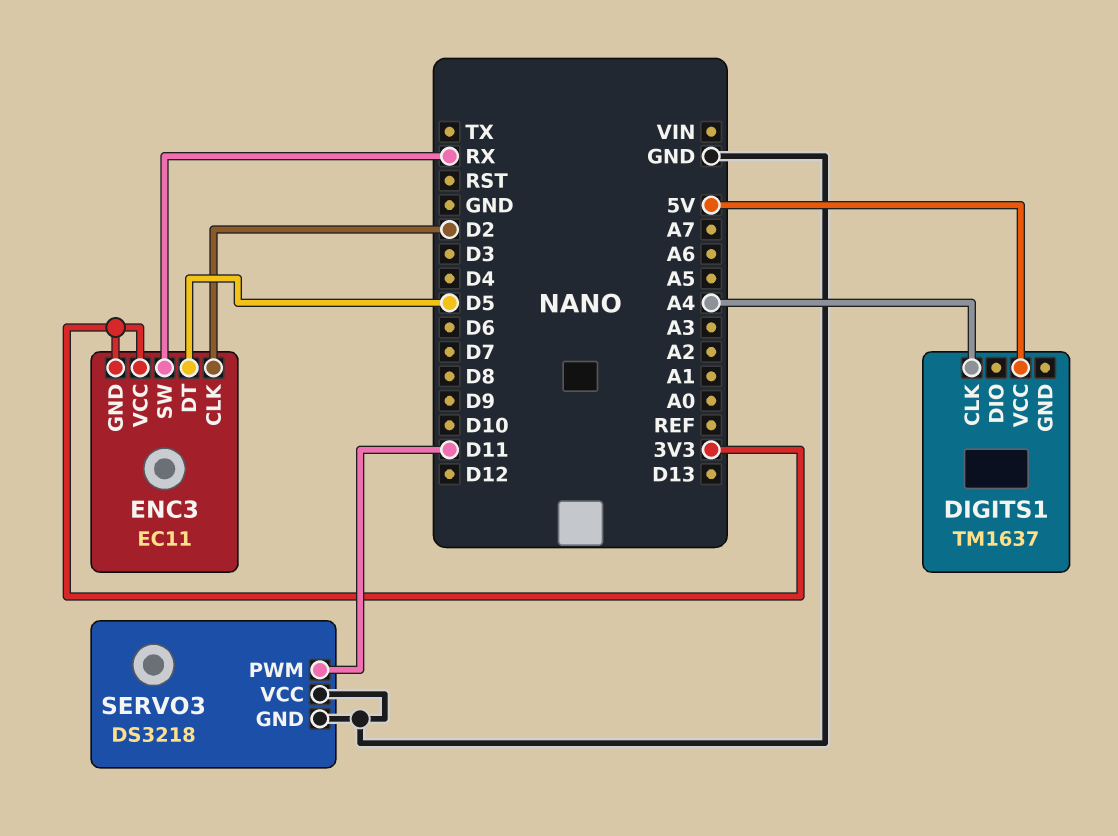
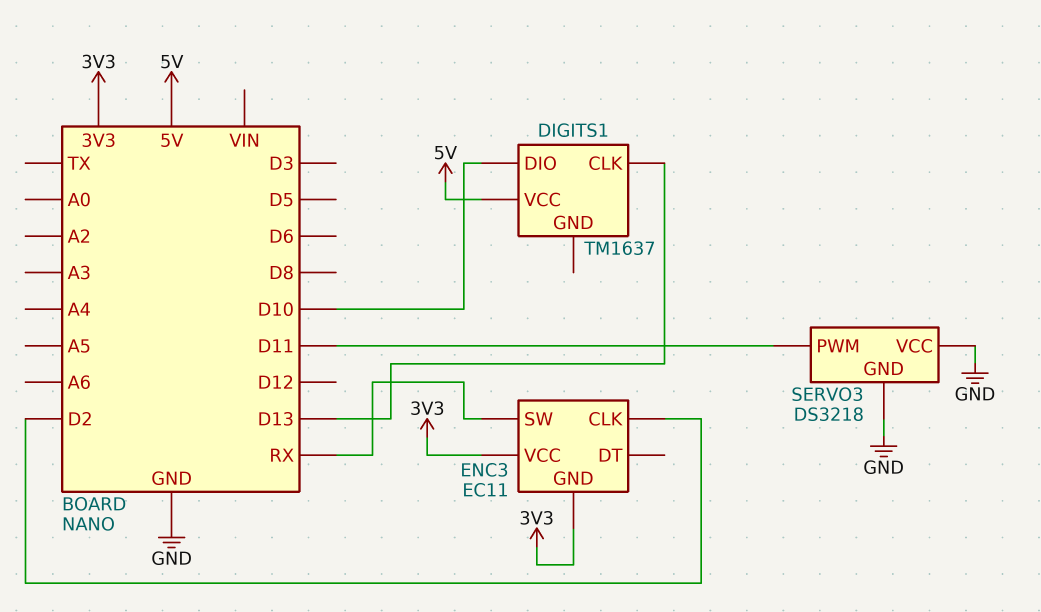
DIGITS1 pin CLK: A4 -> D13
DIGITS1 pin DIO: none -> D10
ENC3 pin DT: D5 -> none

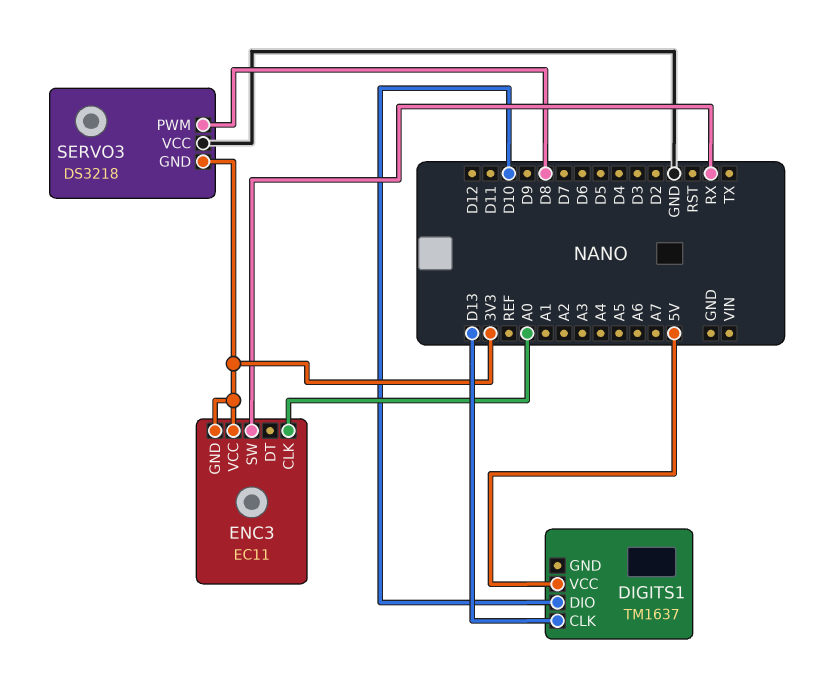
ENC3 pin CLK: D2 -> A0
SERVO3 pin GND: GND -> 3V3
SERVO3 pin PWM: D11 -> D8

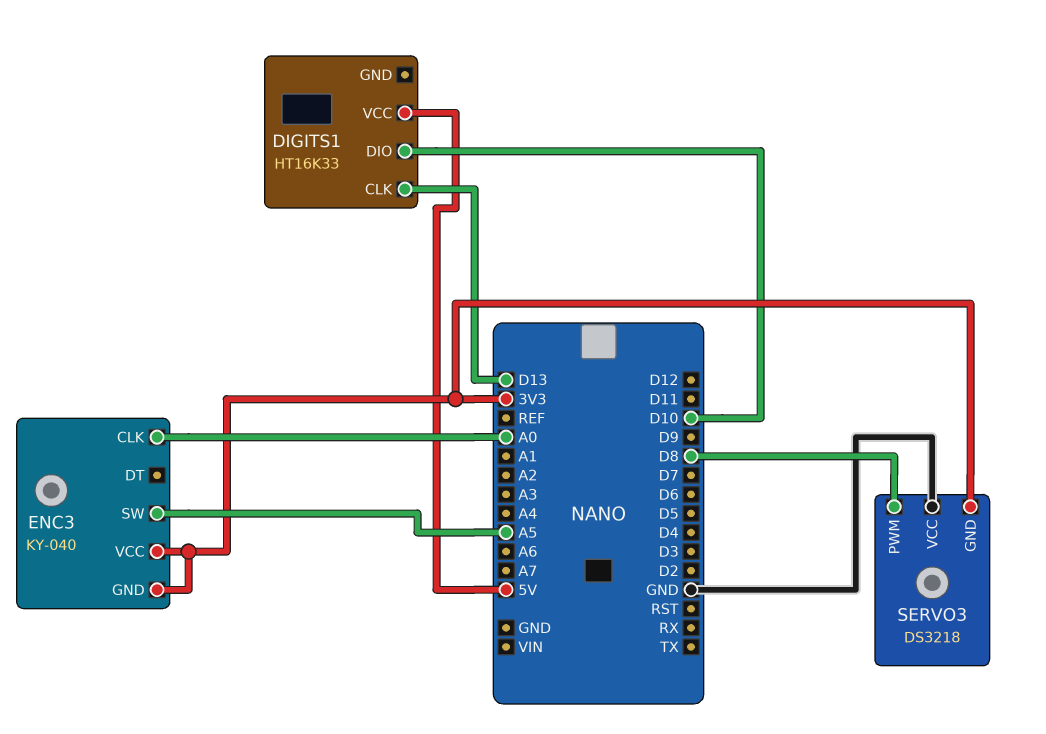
DIGITS1: TM1637 -> HT16K33
ENC3: EC11 -> KY-040
ENC3 pin SW: RX -> A5

